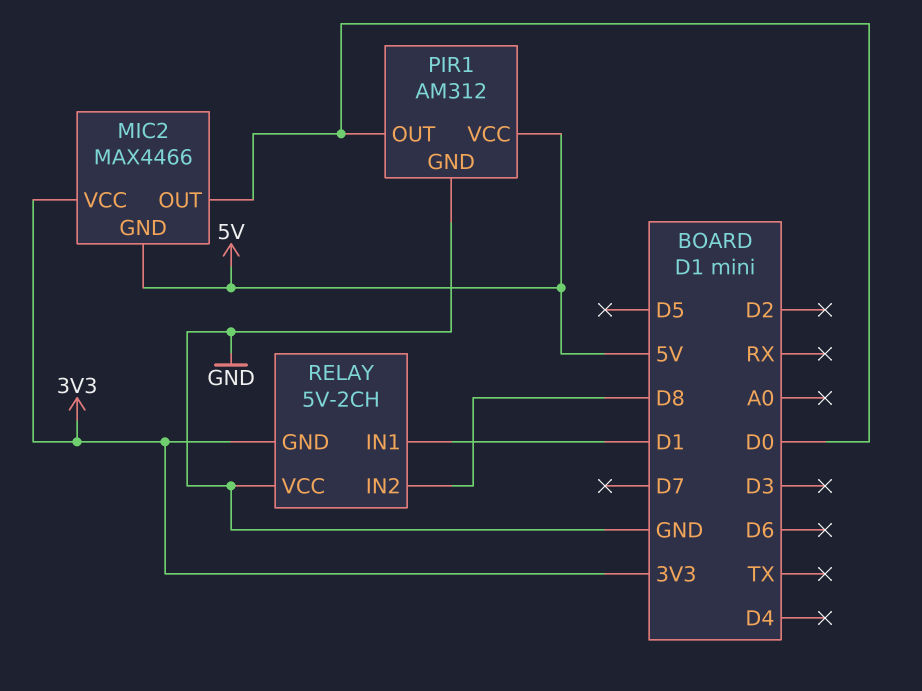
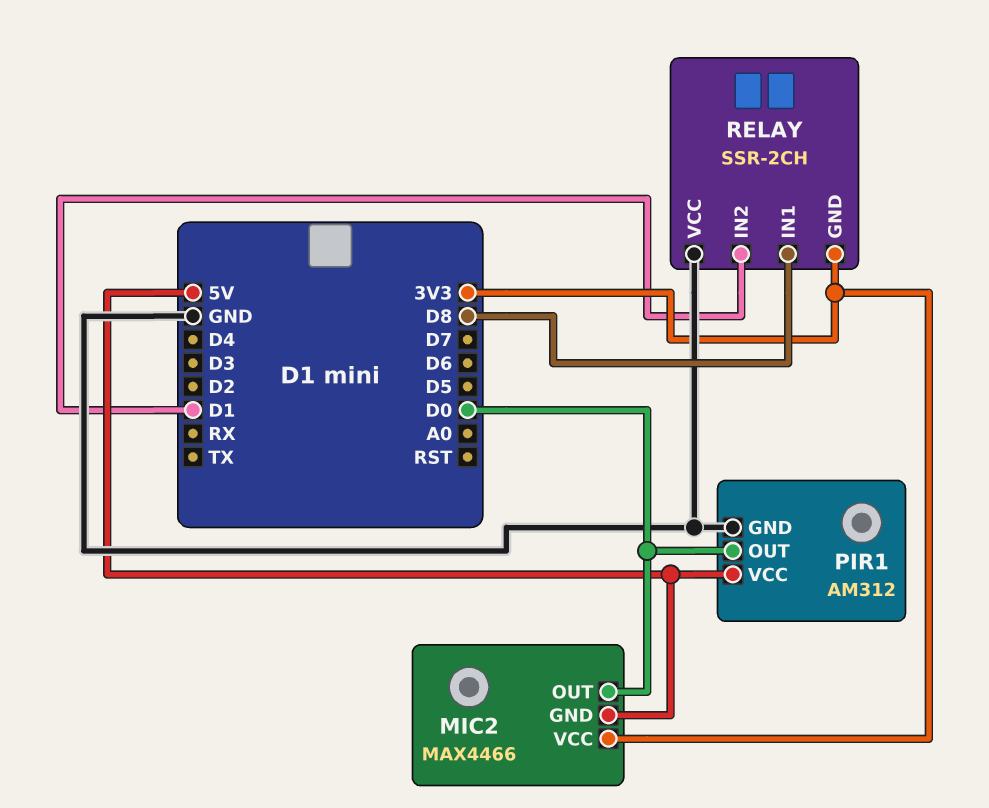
RELAY: 5V-2CH -> SSR-2CH
RELAY pin IN1: D1 -> D8
RELAY pin IN2: D8 -> D1

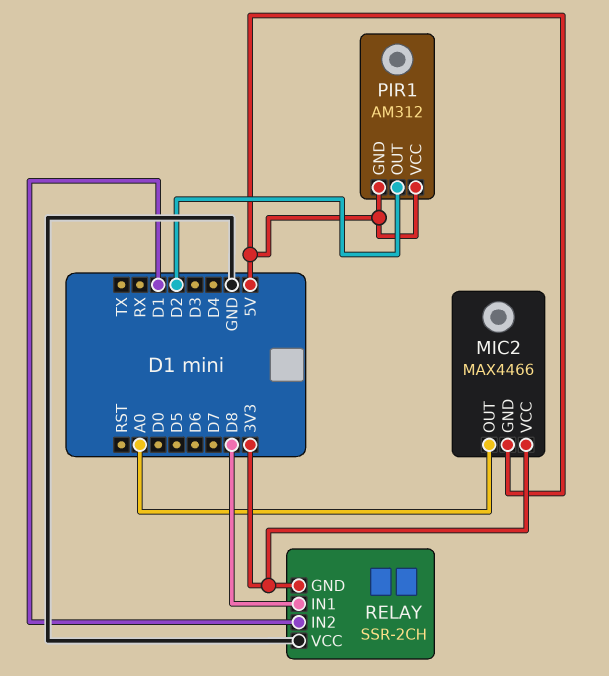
MIC2 pin OUT: D0 -> A0
PIR1 pin GND: GND -> 5V
PIR1 pin OUT: D0 -> D2

